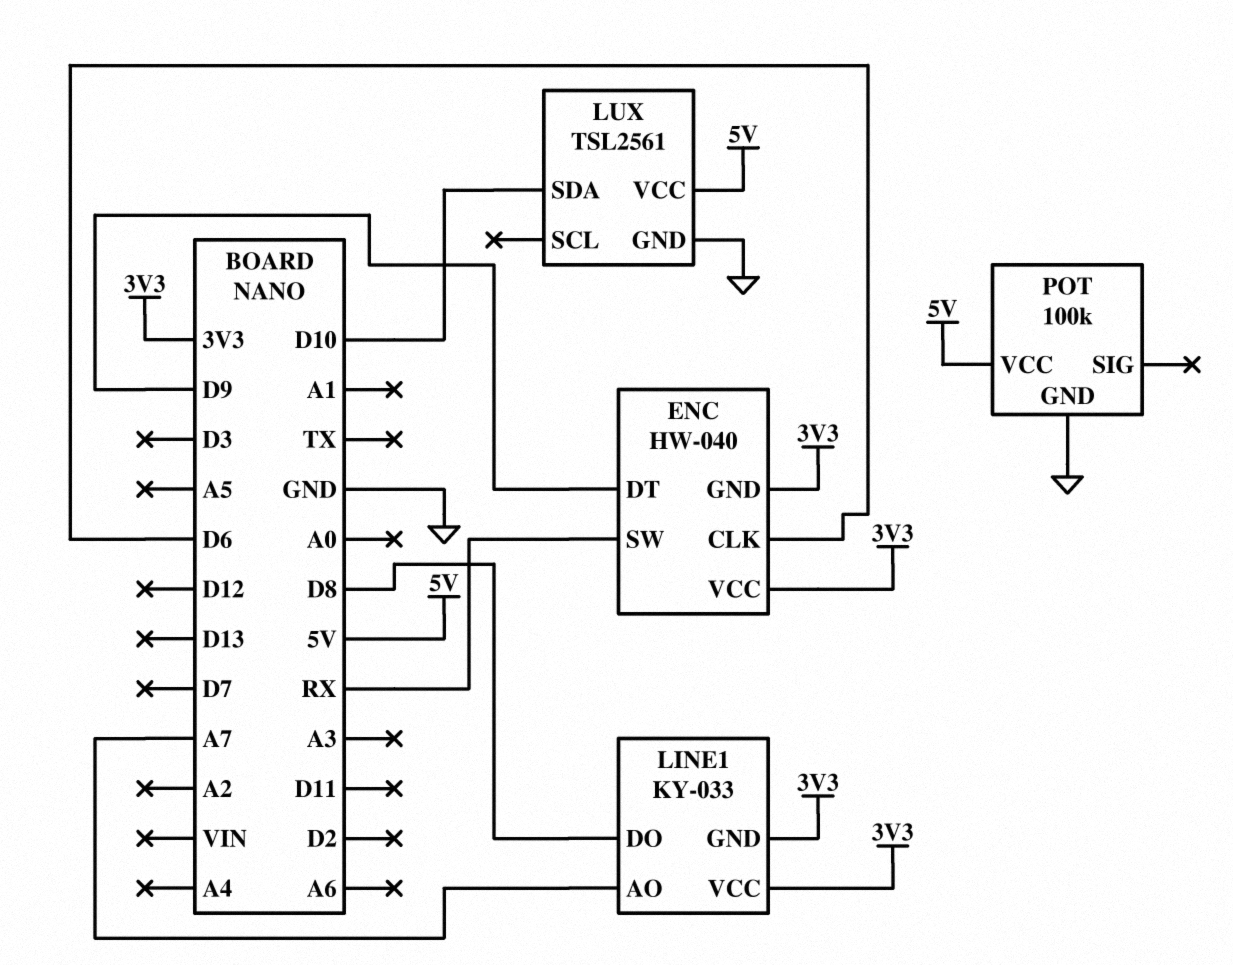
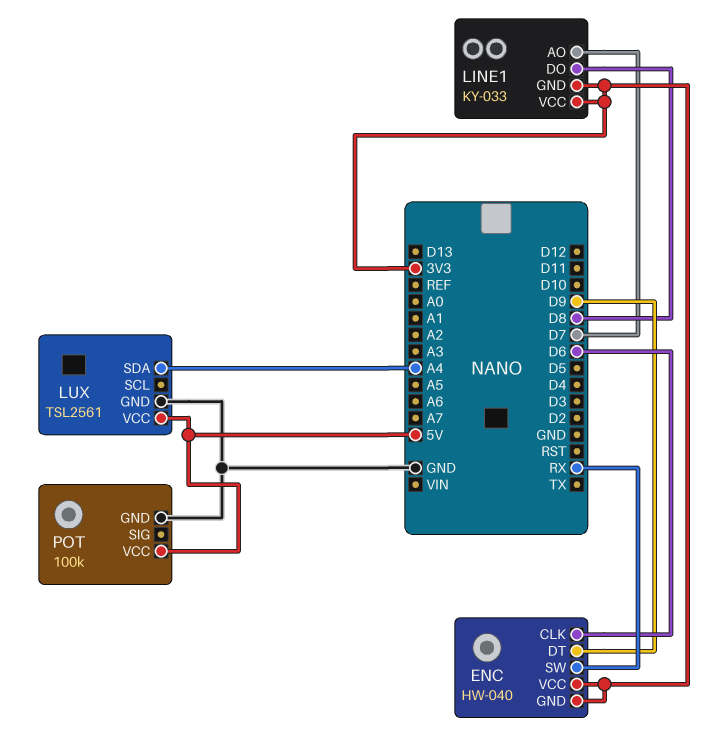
LINE1 pin AO: A7 -> D7
LUX pin SDA: D10 -> A4

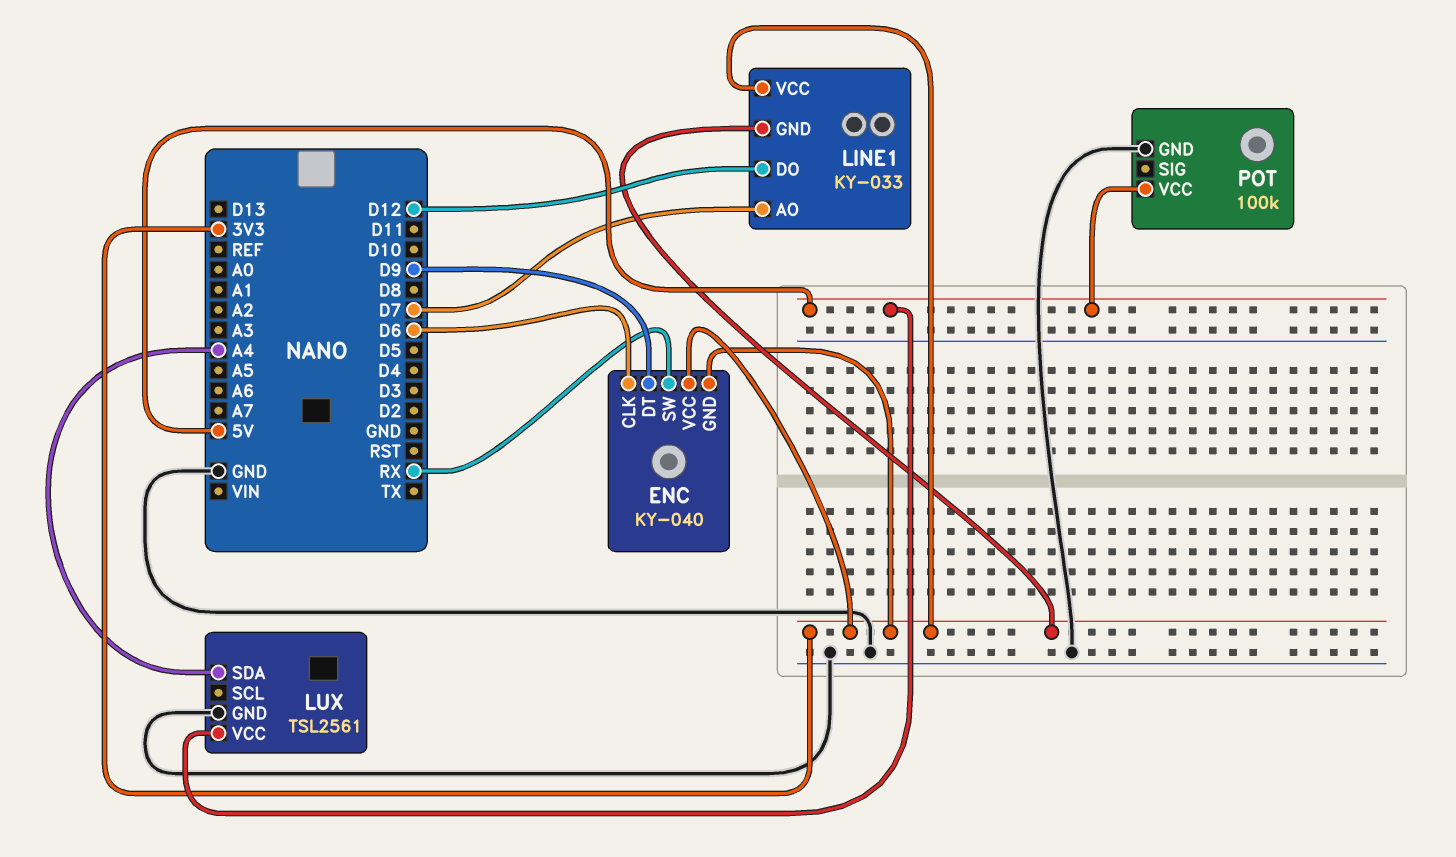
ENC: HW-040 -> KY-040
LINE1 pin DO: D8 -> D12

